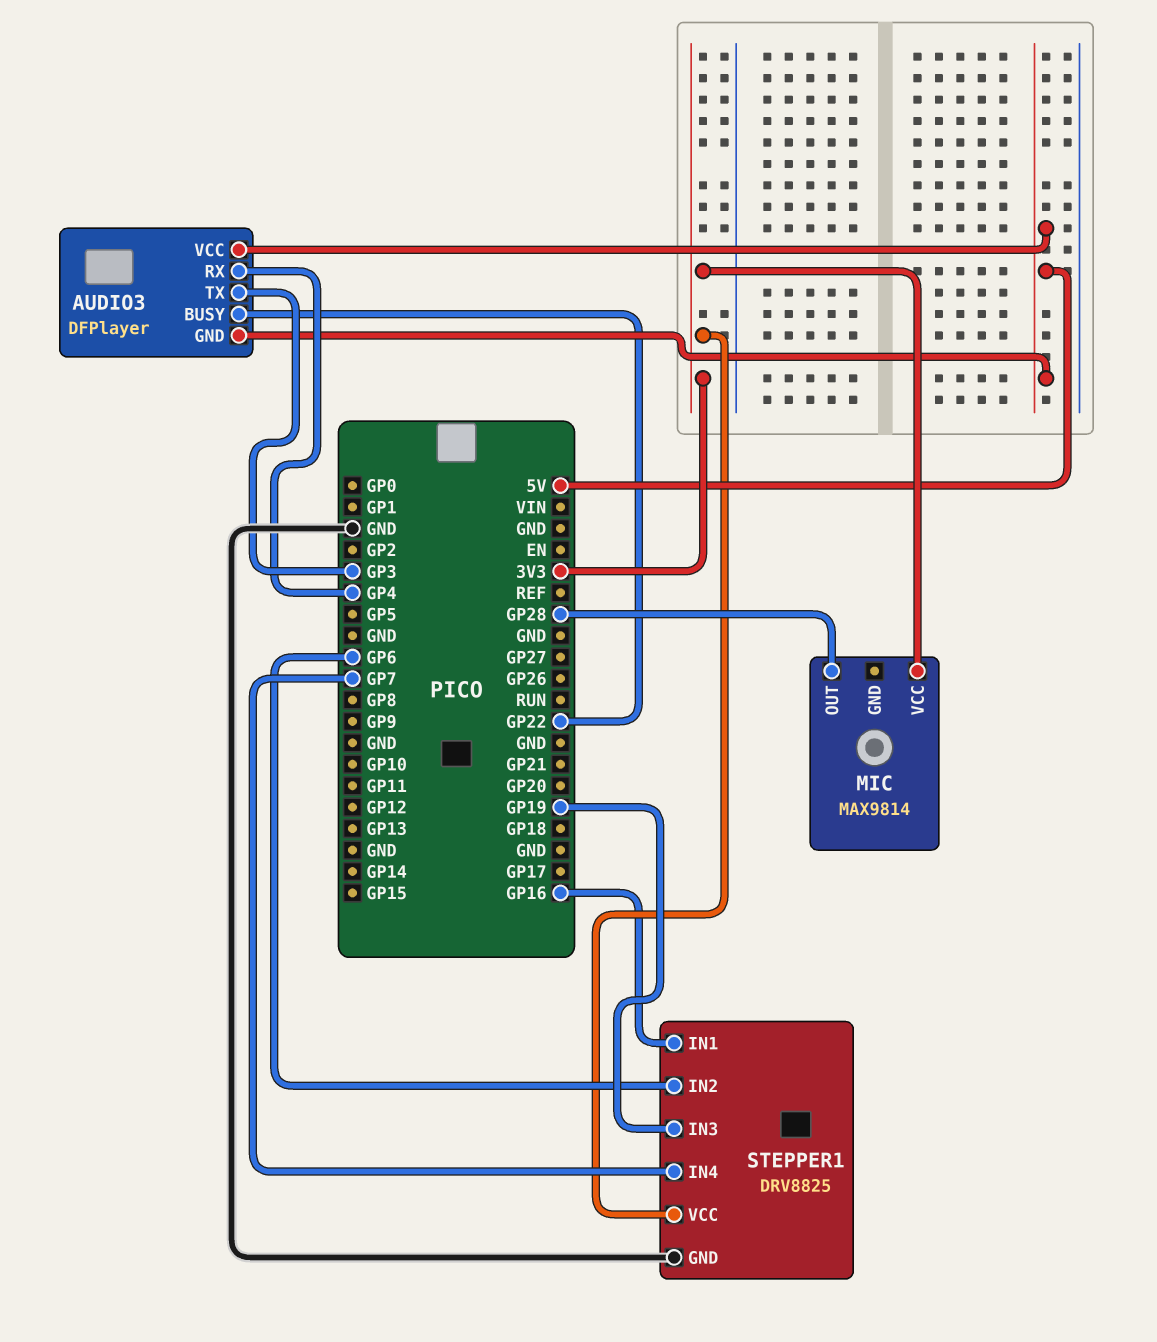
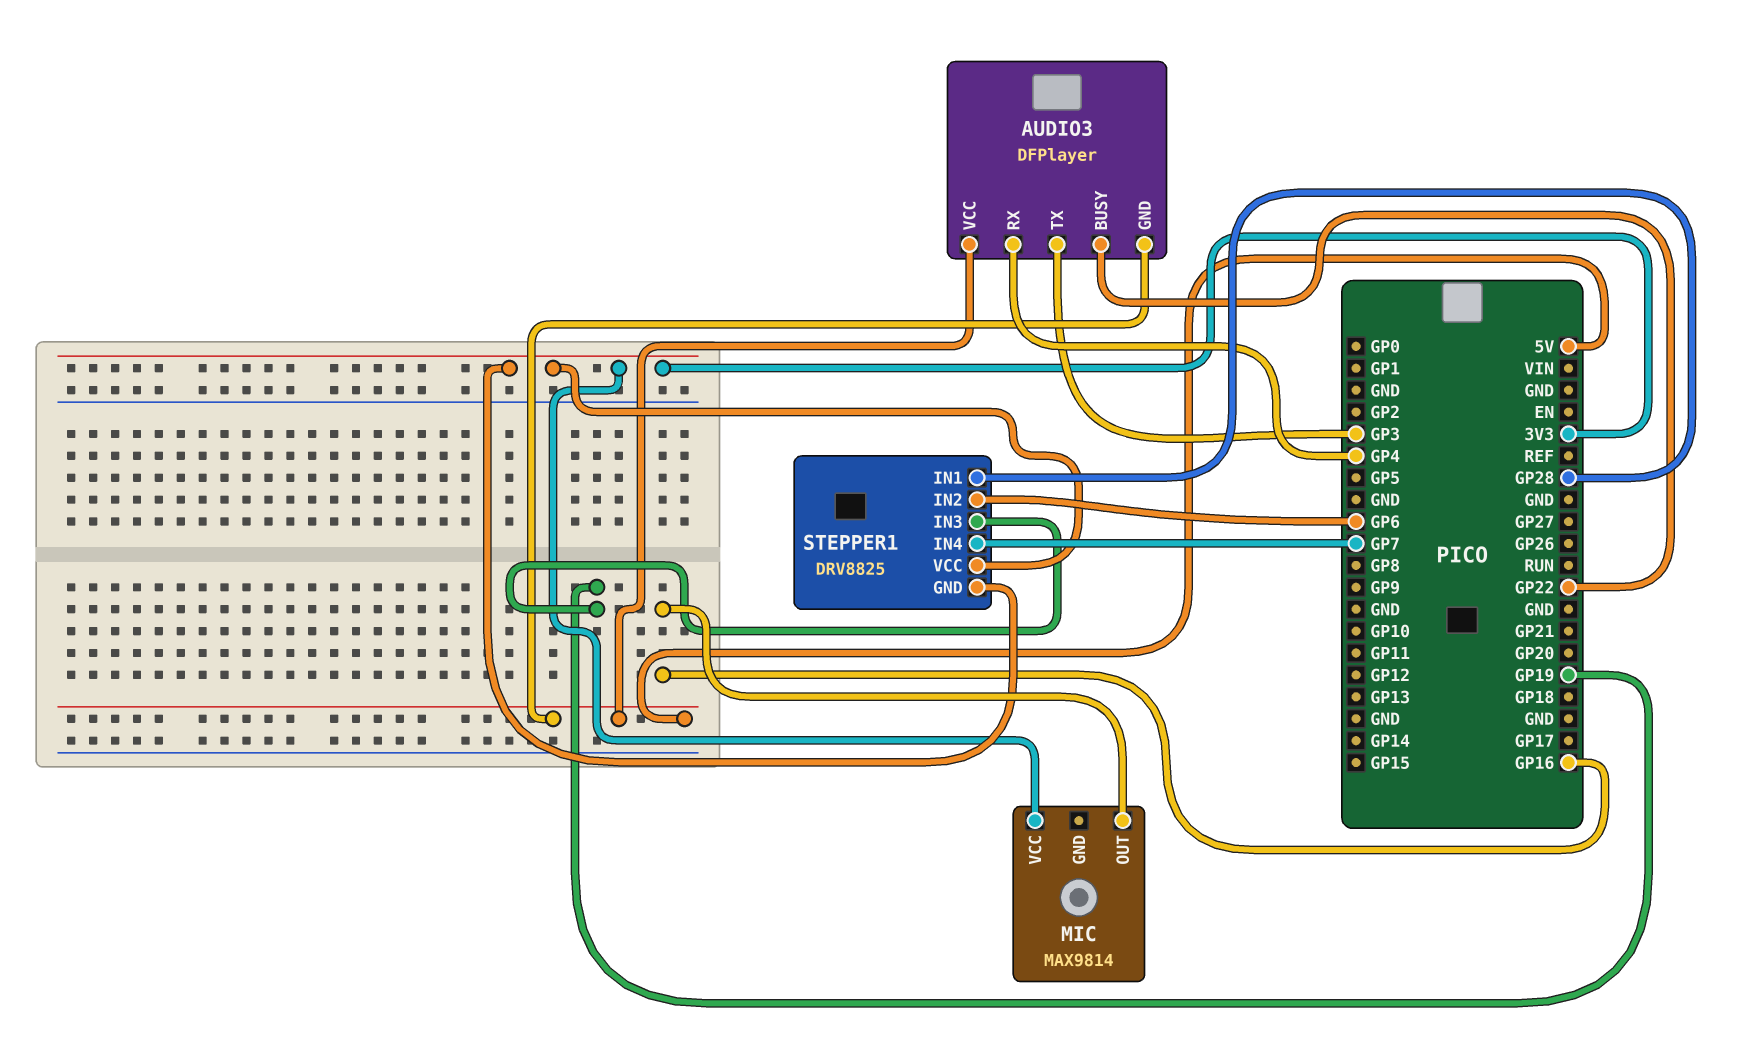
MIC pin OUT: GP28 -> GP16
STEPPER1 pin GND: GND -> 3V3
STEPPER1 pin IN1: GP16 -> GP28

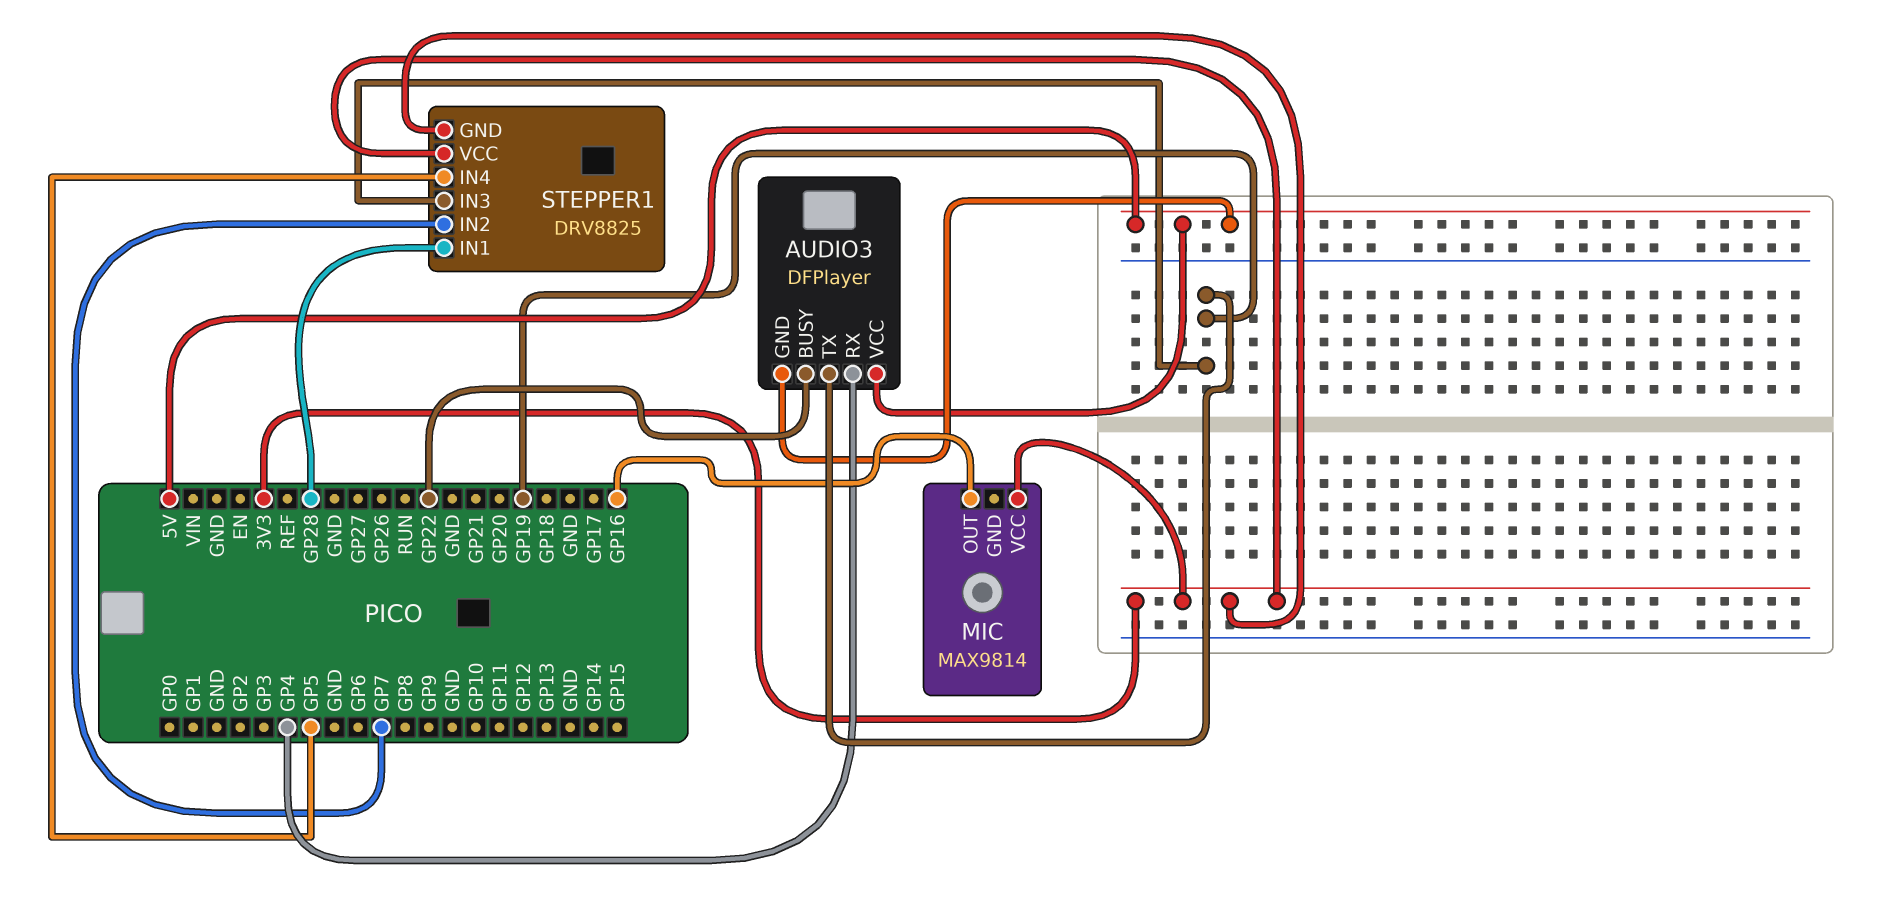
AUDIO3 pin TX: GP3 -> GP19
STEPPER1 pin IN2: GP6 -> GP7
STEPPER1 pin IN4: GP7 -> GP5

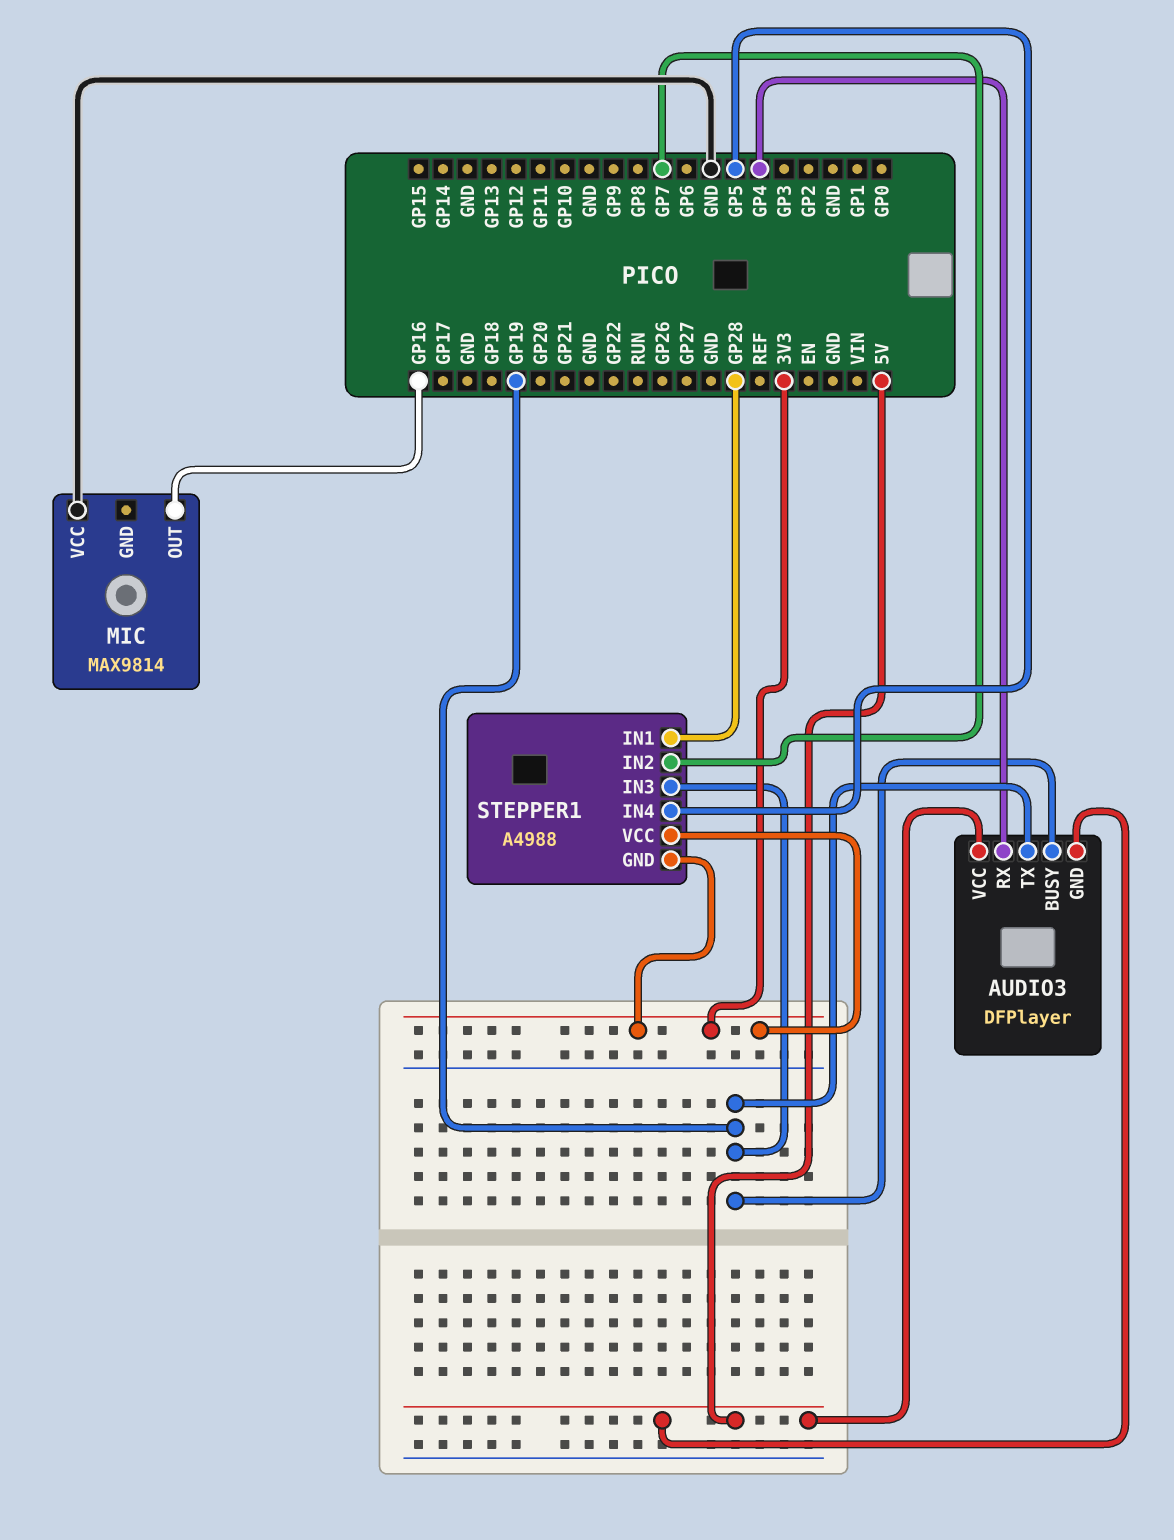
AUDIO3 pin BUSY: GP22 -> GP19
MIC pin VCC: 3V3 -> GND
STEPPER1: DRV8825 -> A4988

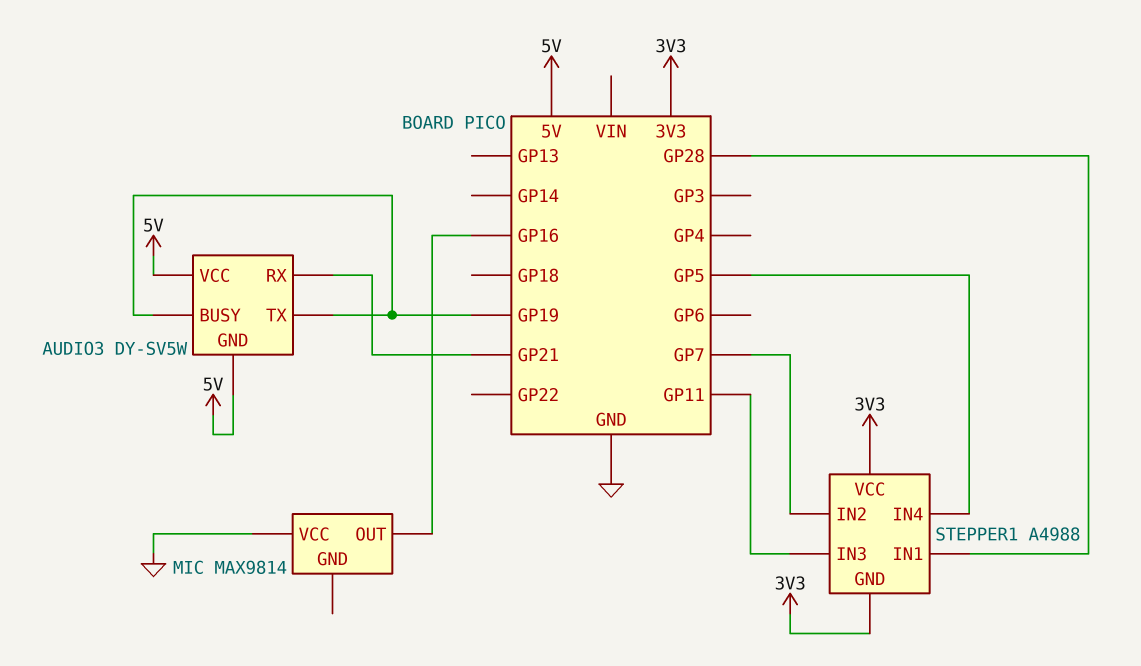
AUDIO3: DFPlayer -> DY-SV5W
AUDIO3 pin RX: GP4 -> GP21
STEPPER1 pin IN3: GP19 -> GP11

